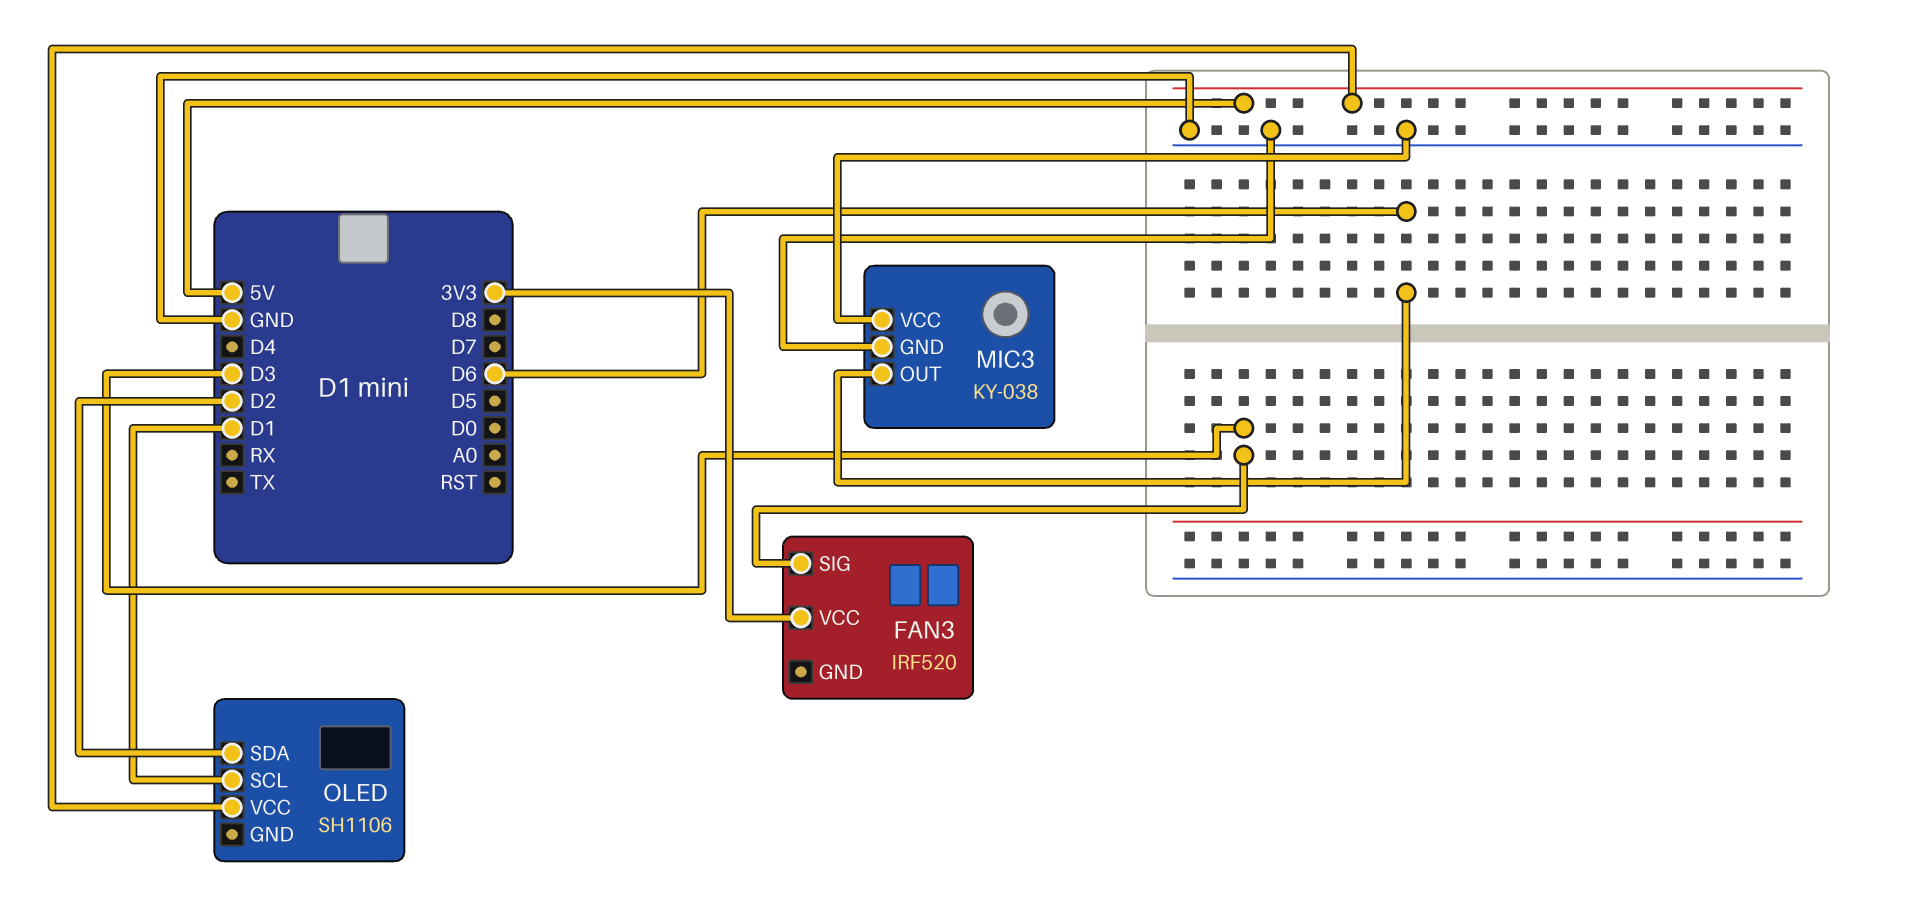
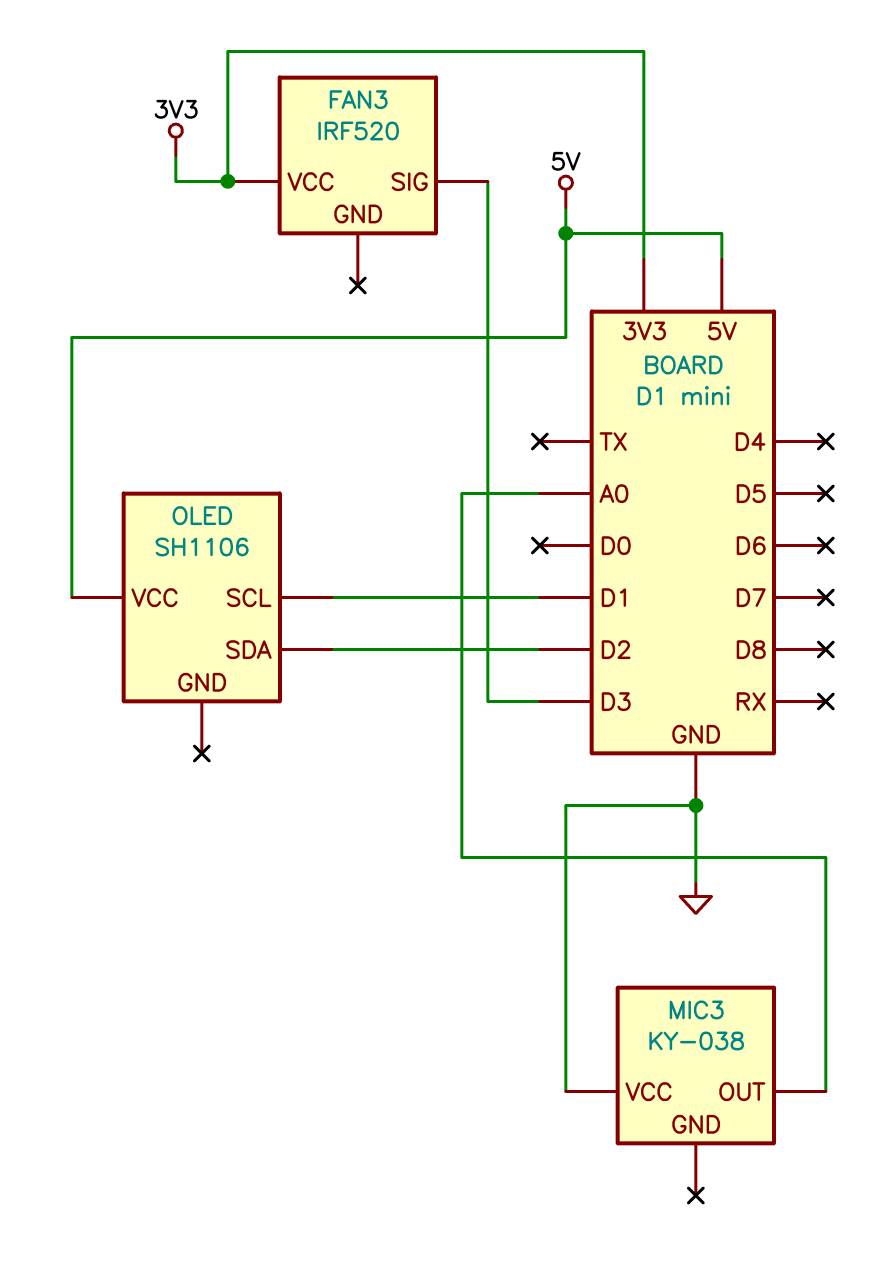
MIC3 pin GND: GND -> none
MIC3 pin OUT: D6 -> A0

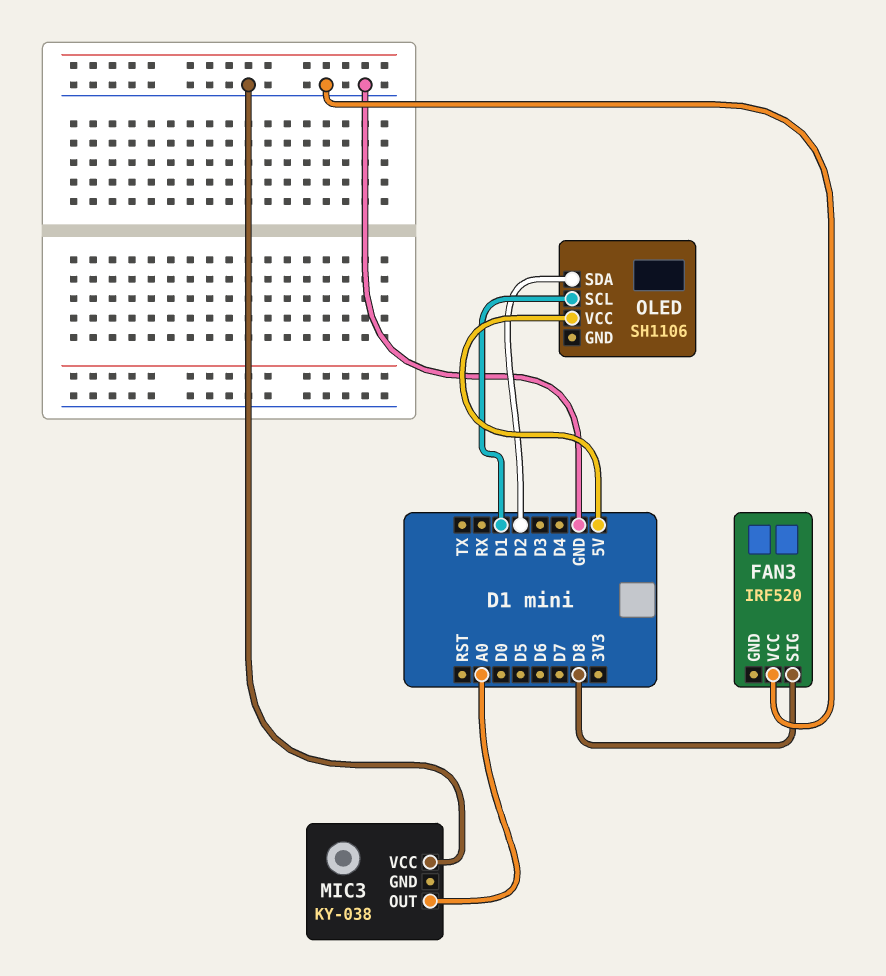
FAN3 pin SIG: D3 -> D8
FAN3 pin VCC: 3V3 -> GND

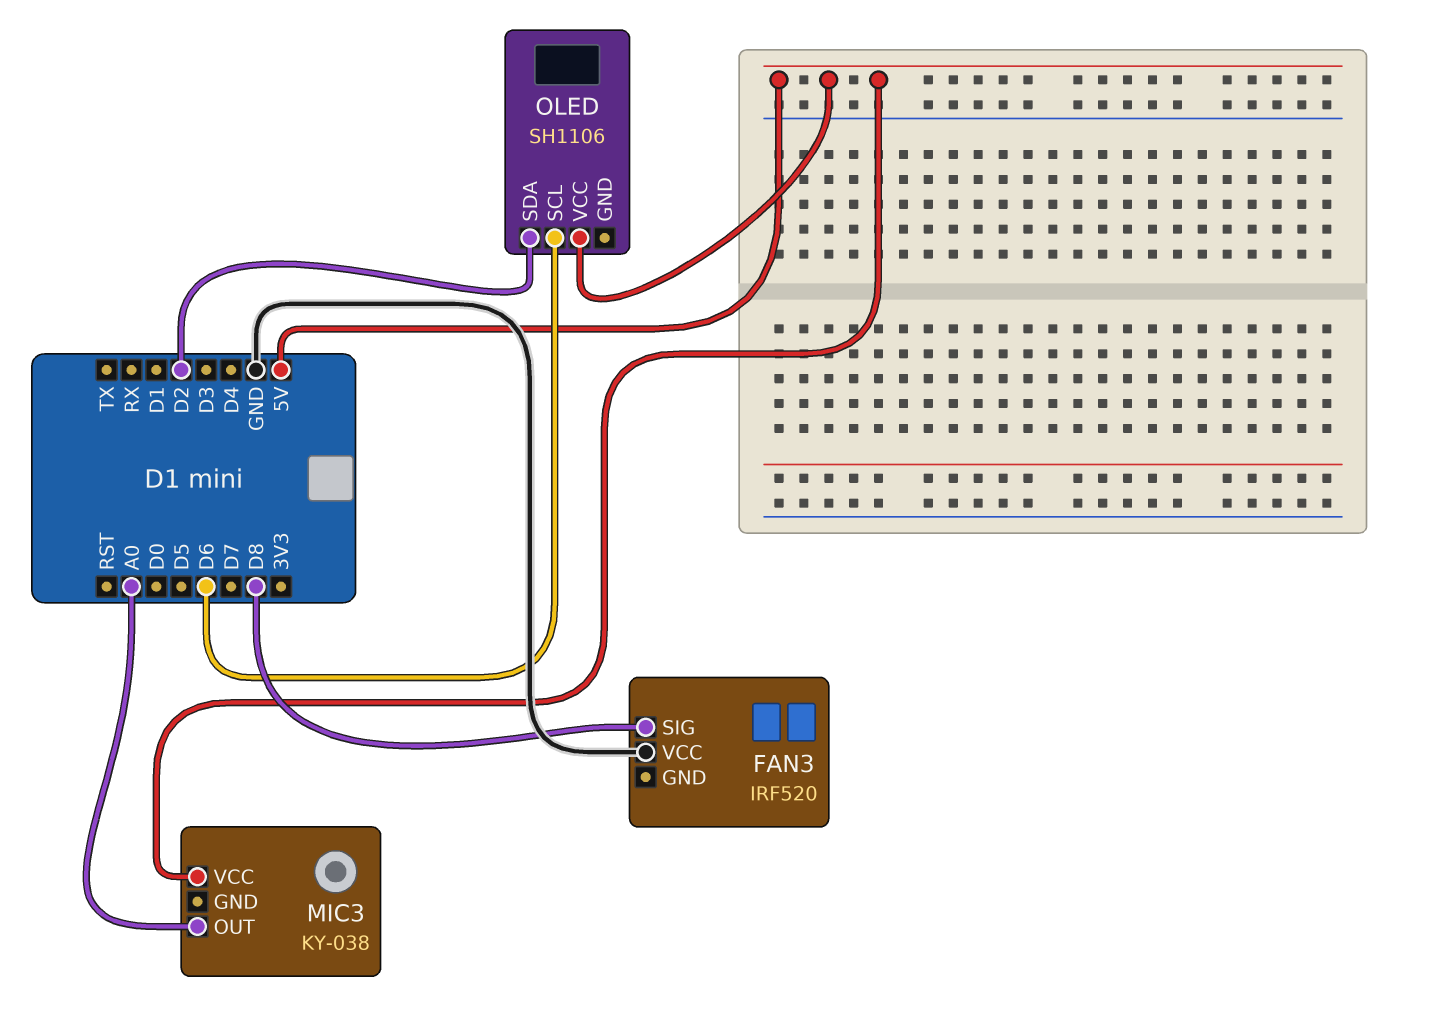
MIC3 pin VCC: GND -> 5V
OLED pin SCL: D1 -> D6

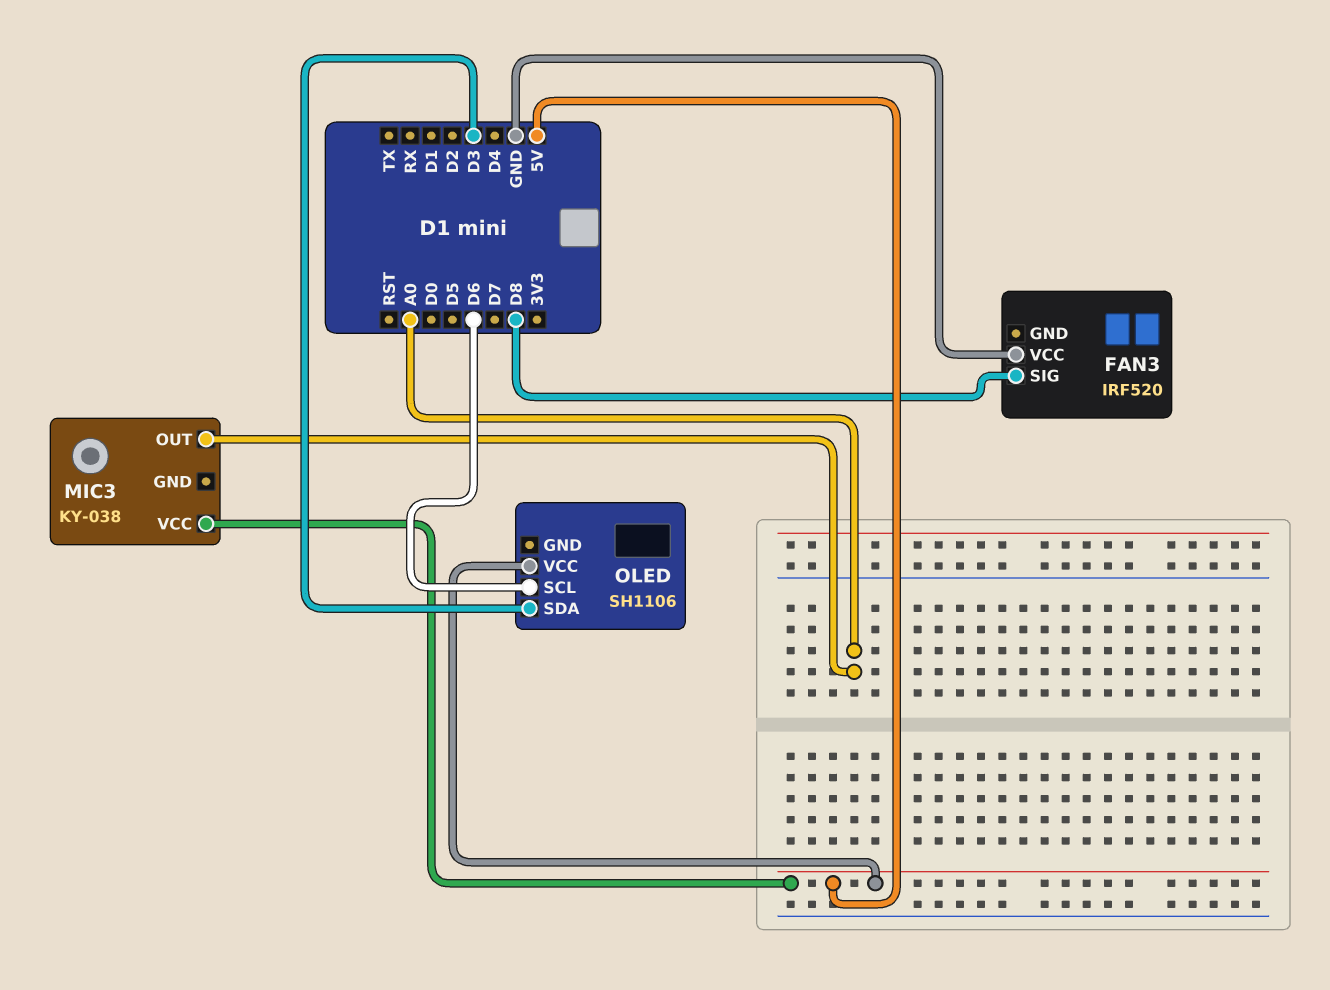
OLED pin SDA: D2 -> D3

